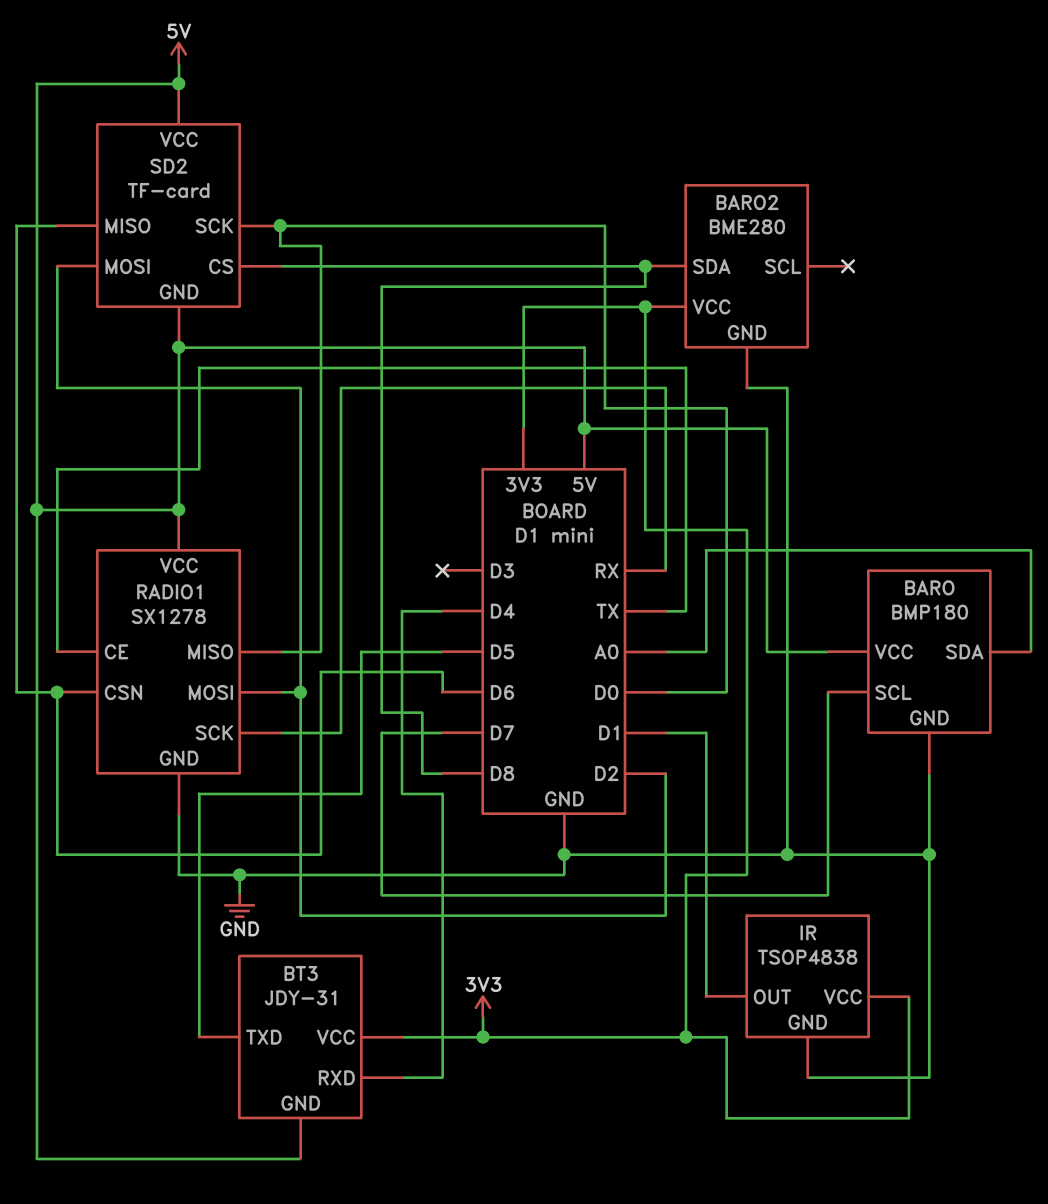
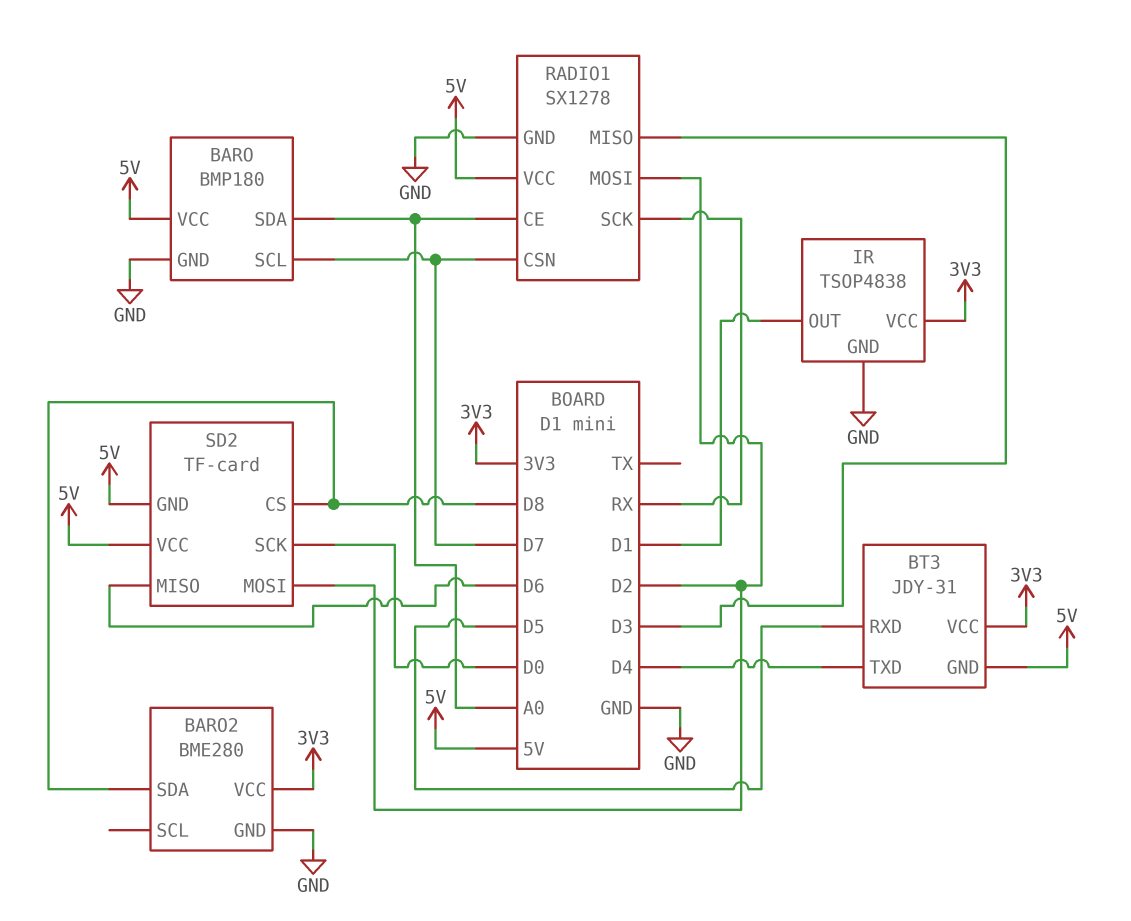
BT3 pin RXD: D4 -> D5
BT3 pin TXD: D5 -> D4
RADIO1 pin CE: TX -> A0
RADIO1 pin CSN: D6 -> D7
RADIO1 pin MISO: D0 -> D3

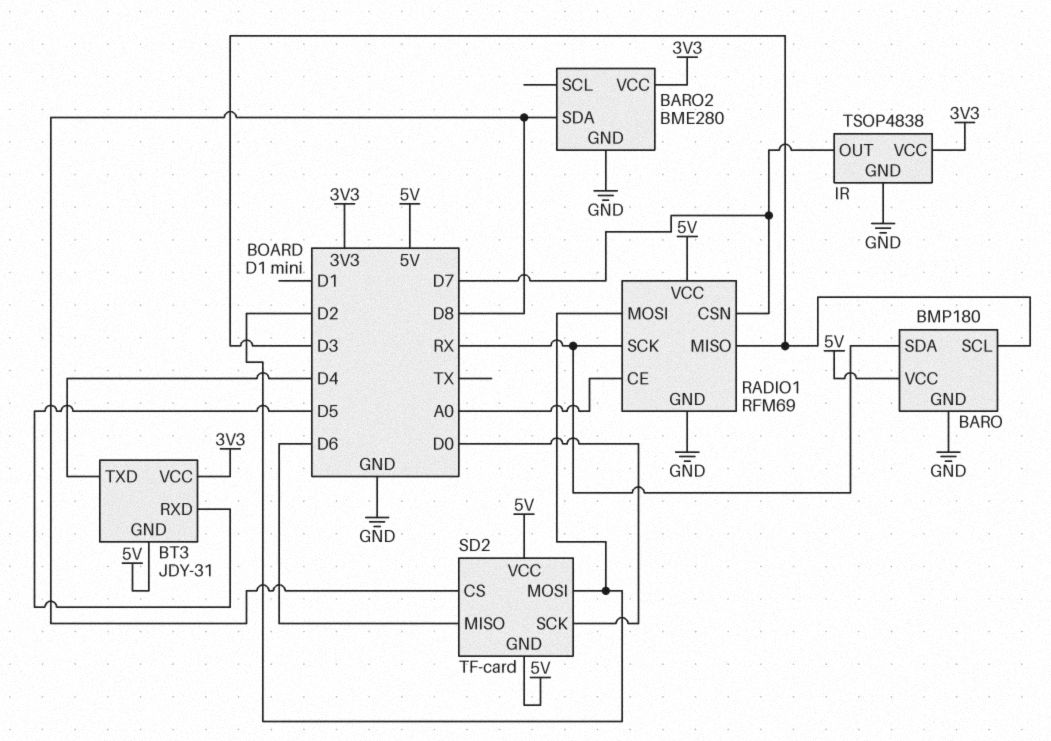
BARO pin SCL: D7 -> D3
BARO pin SDA: A0 -> RX
IR pin OUT: D1 -> D7
RADIO1: SX1278 -> RFM69

